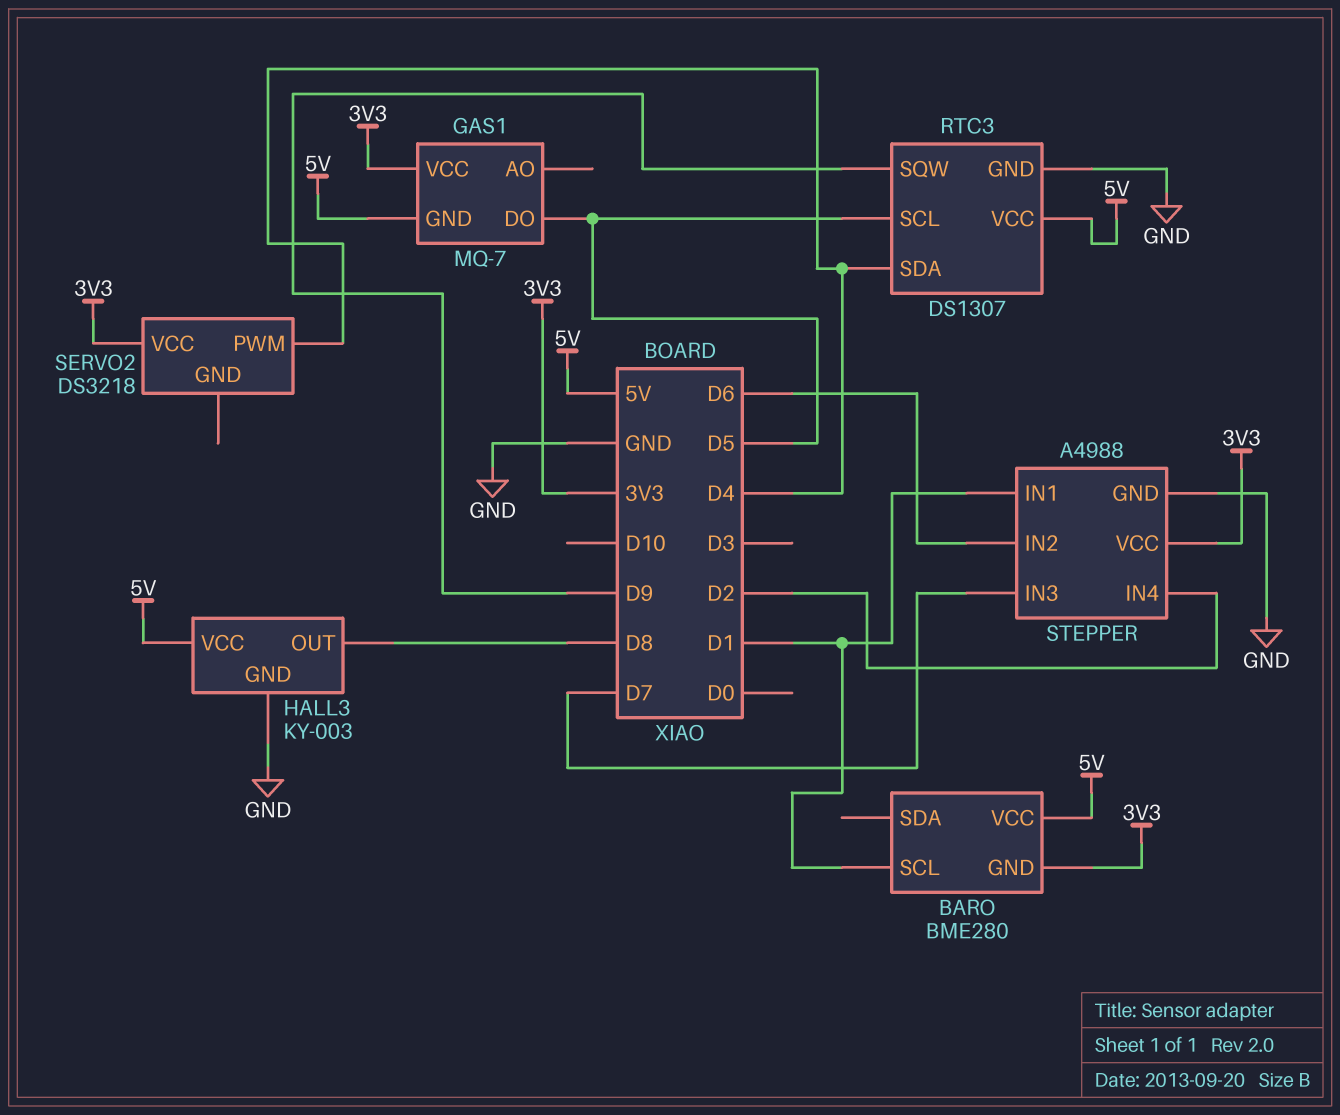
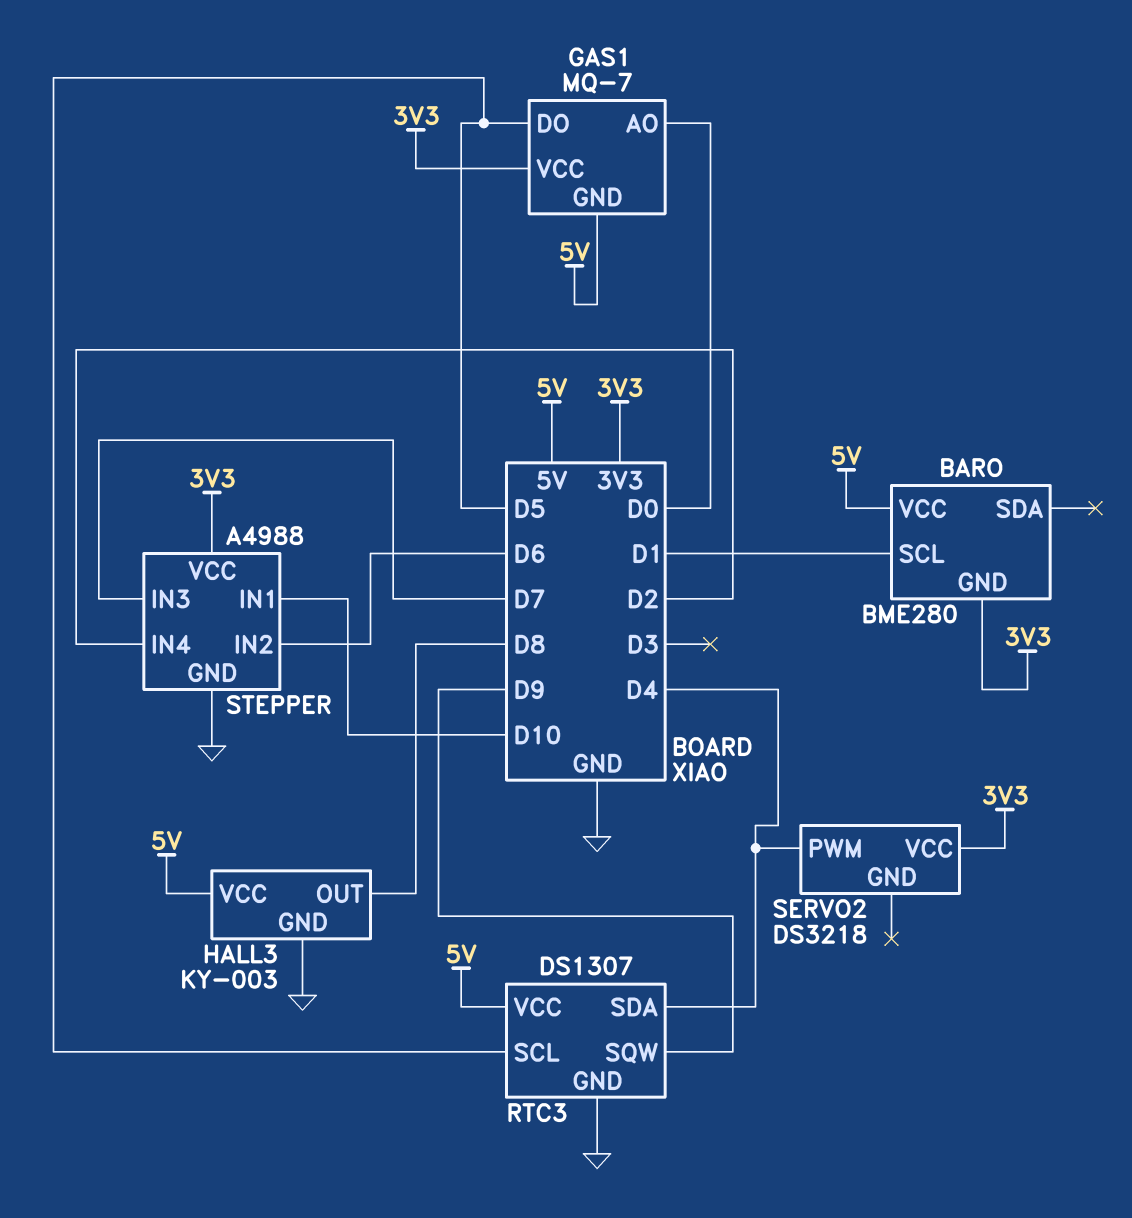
GAS1 pin AO: none -> D0
STEPPER pin IN1: D1 -> D10

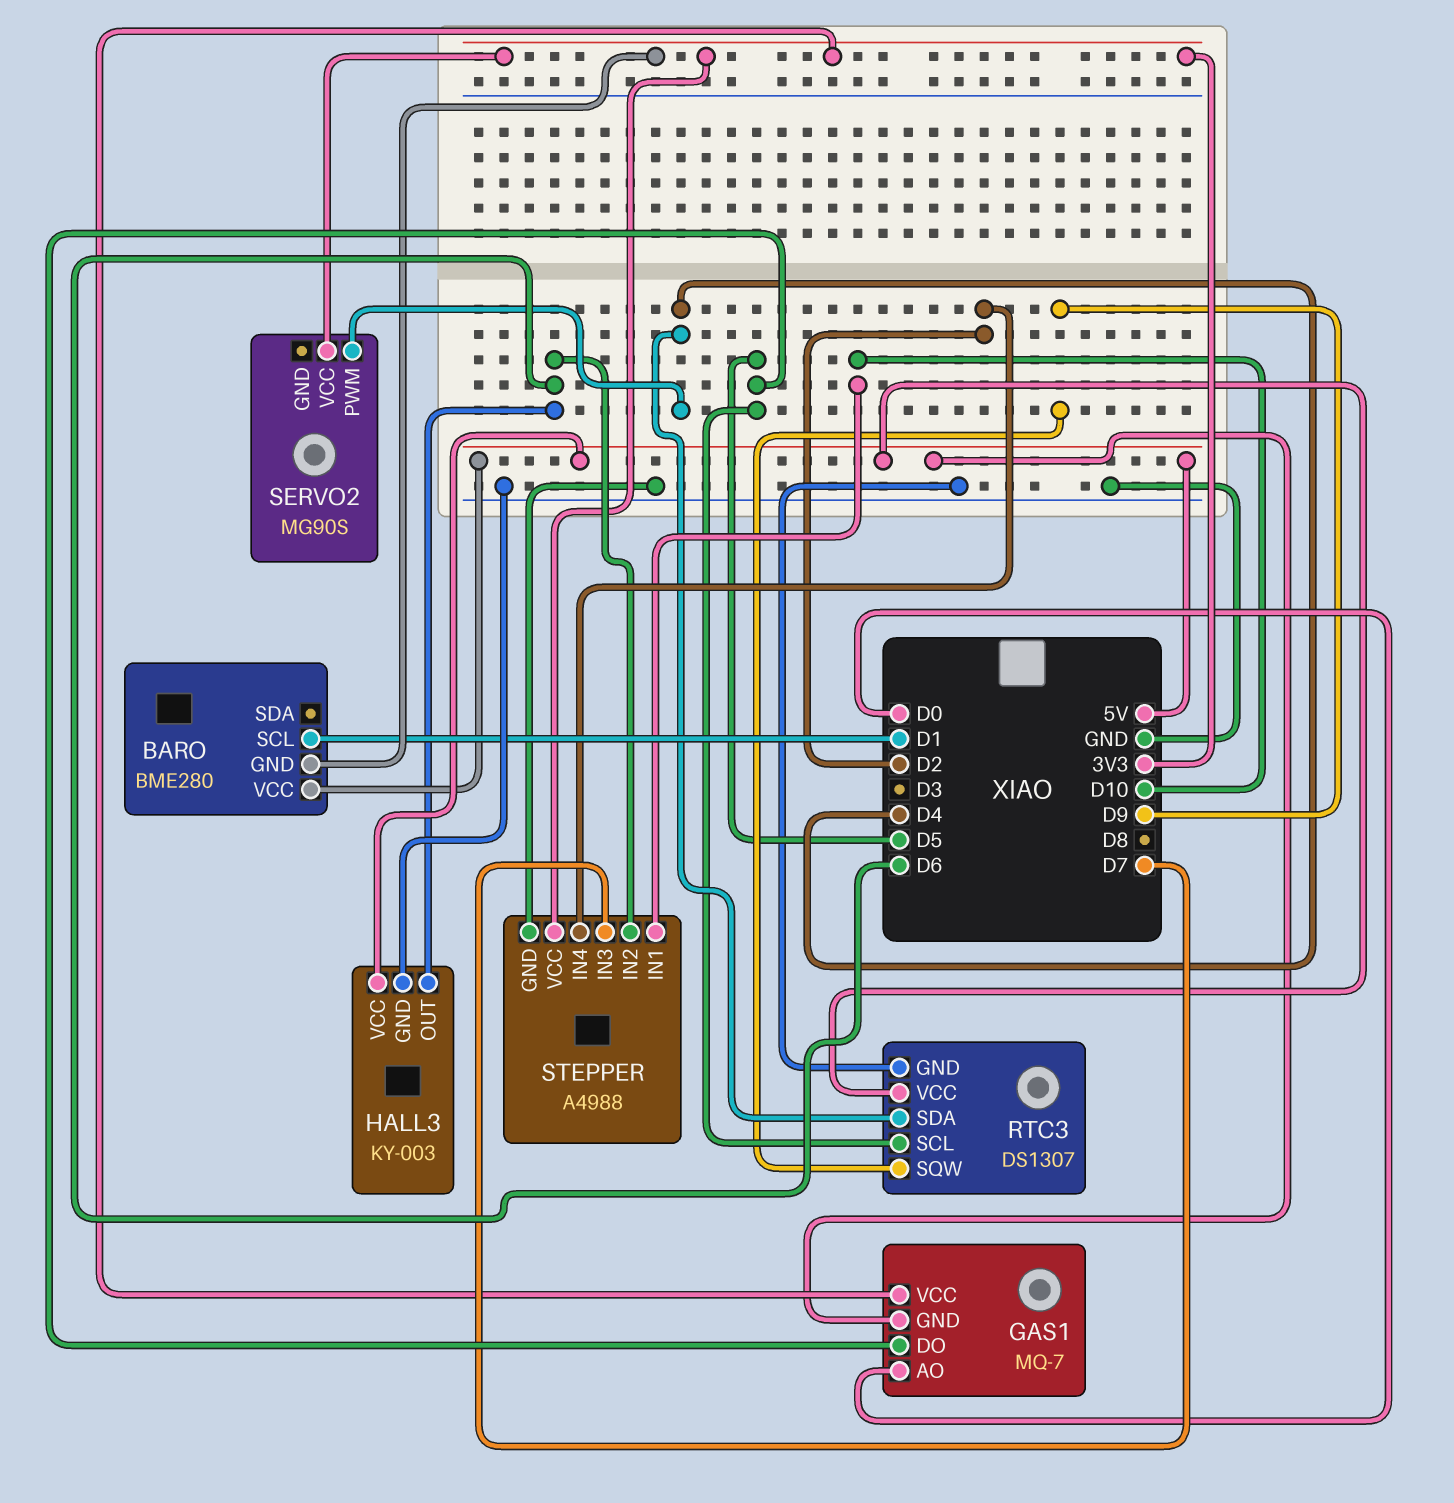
HALL3 pin OUT: D8 -> D6
SERVO2: DS3218 -> MG90S

